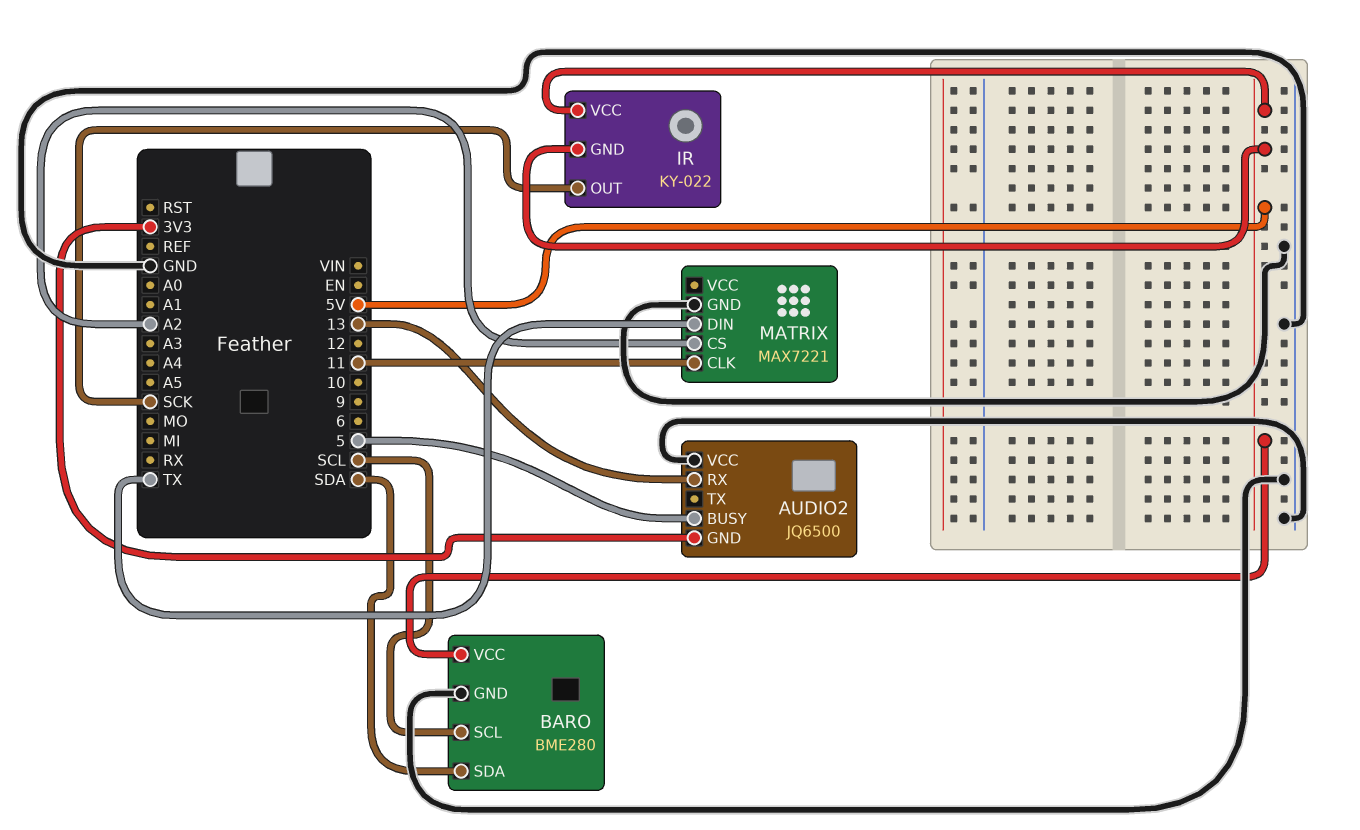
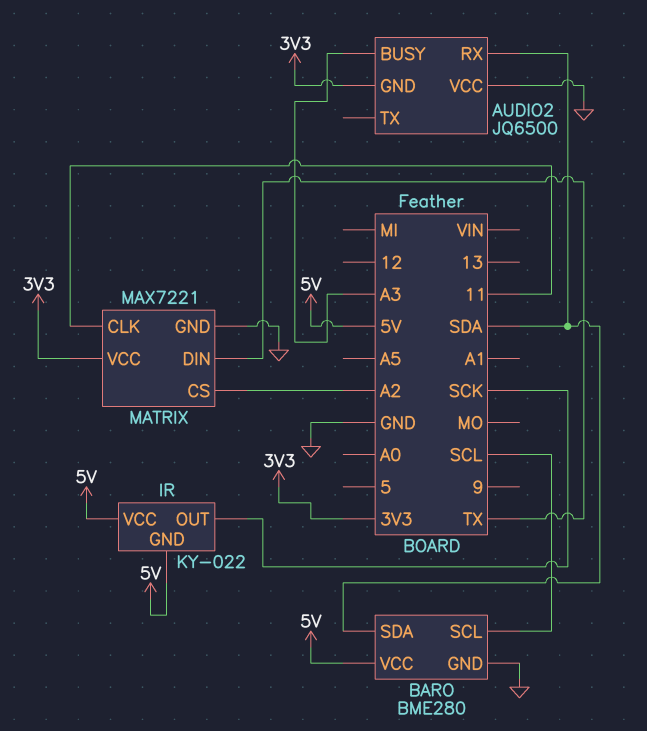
AUDIO2 pin BUSY: 5 -> A3
AUDIO2 pin RX: 13 -> SDA
MATRIX pin VCC: none -> 3V3

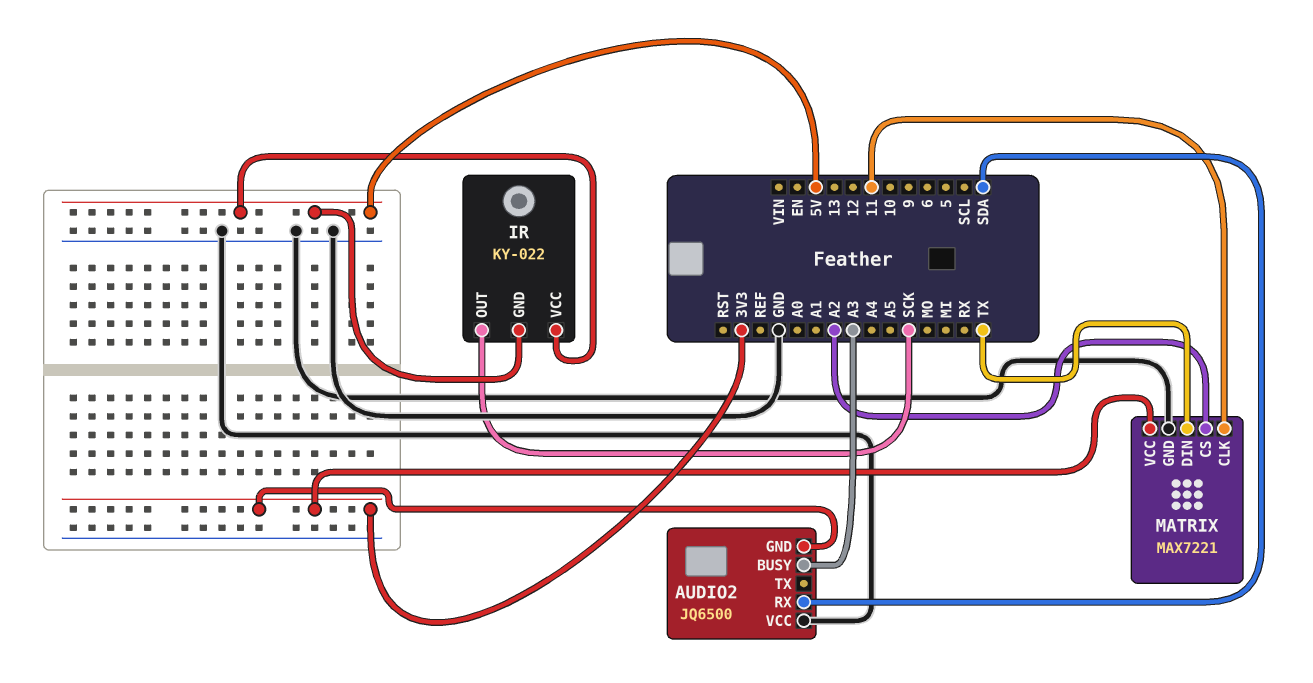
BARO: BME280 -> none
BARO pin GND: GND -> none
BARO pin SCL: SCL -> none
BARO pin SDA: SDA -> none
BARO pin VCC: 5V -> none

